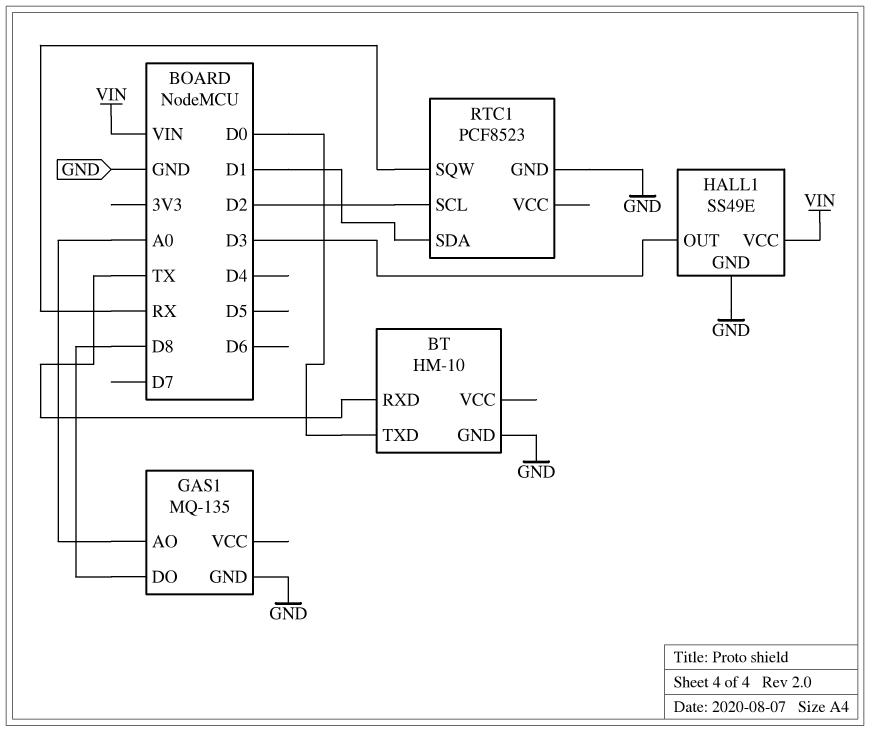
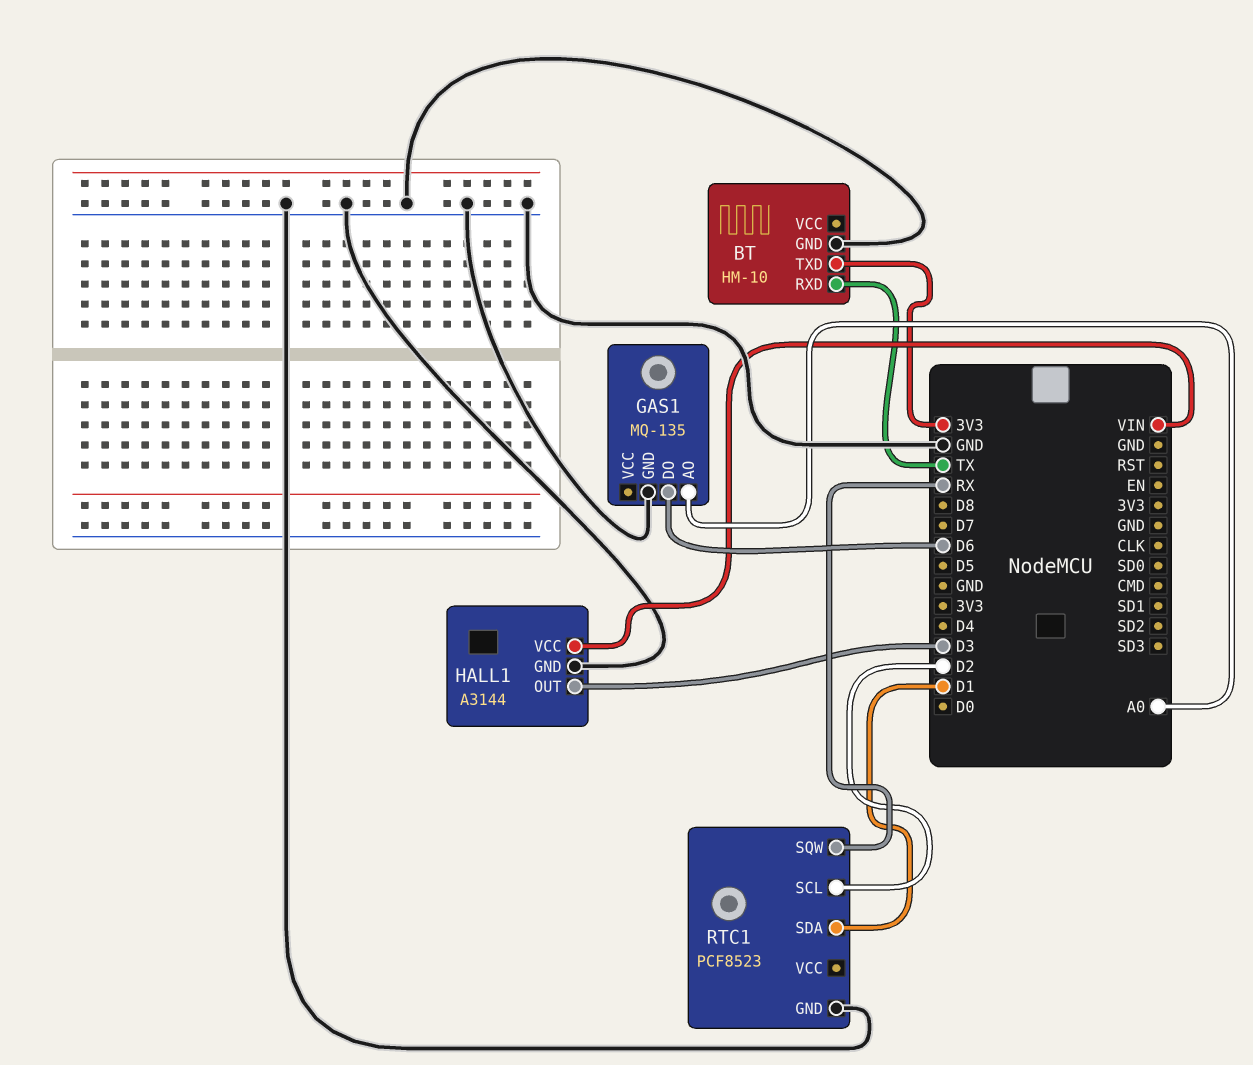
BT pin TXD: D0 -> 3V3
GAS1 pin DO: D8 -> D6
HALL1: SS49E -> A3144

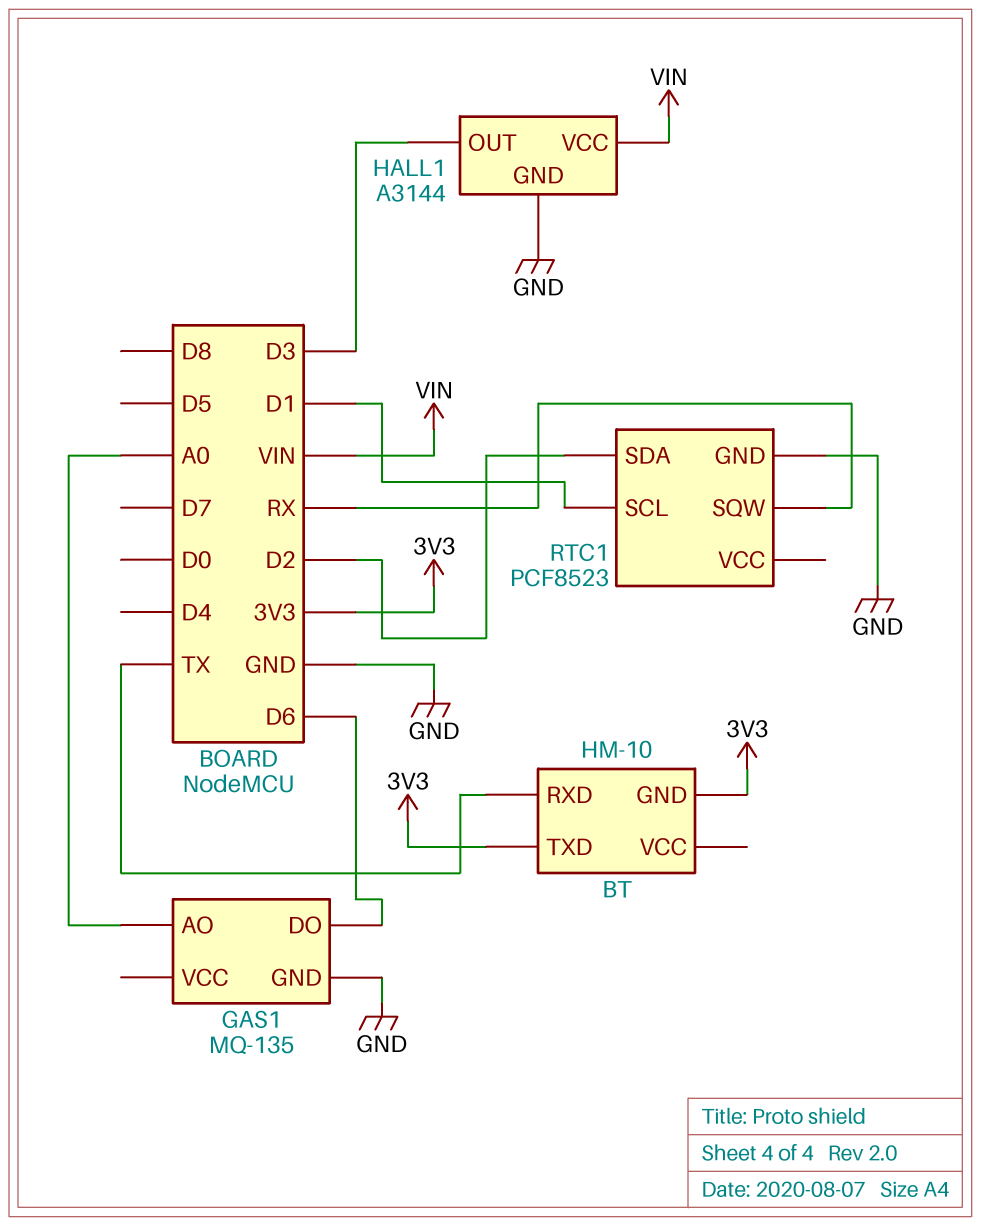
BT pin GND: GND -> 3V3
RTC1 pin SCL: D2 -> D1
RTC1 pin SDA: D1 -> D2

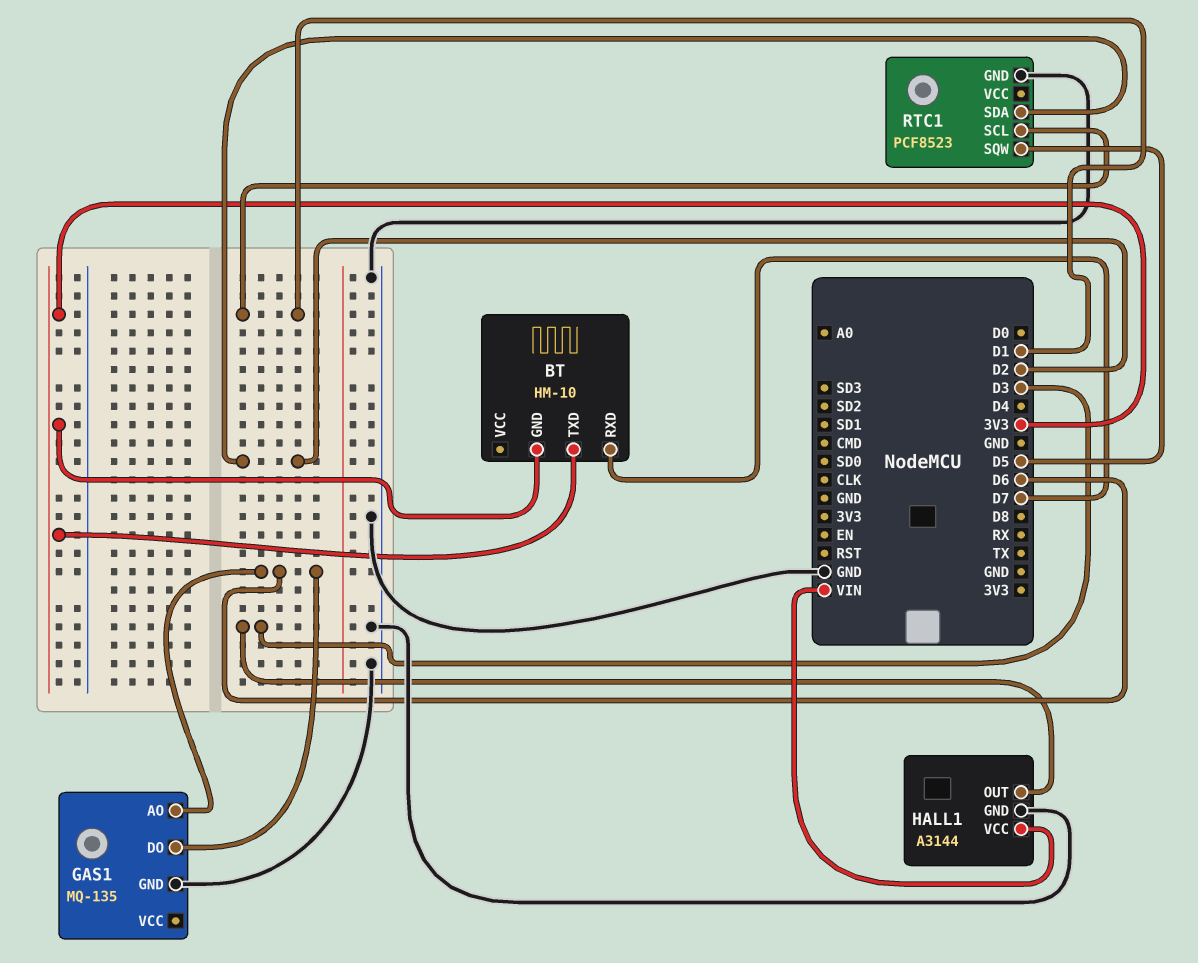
BT pin RXD: TX -> D7
GAS1 pin AO: A0 -> D6
RTC1 pin SQW: RX -> D5

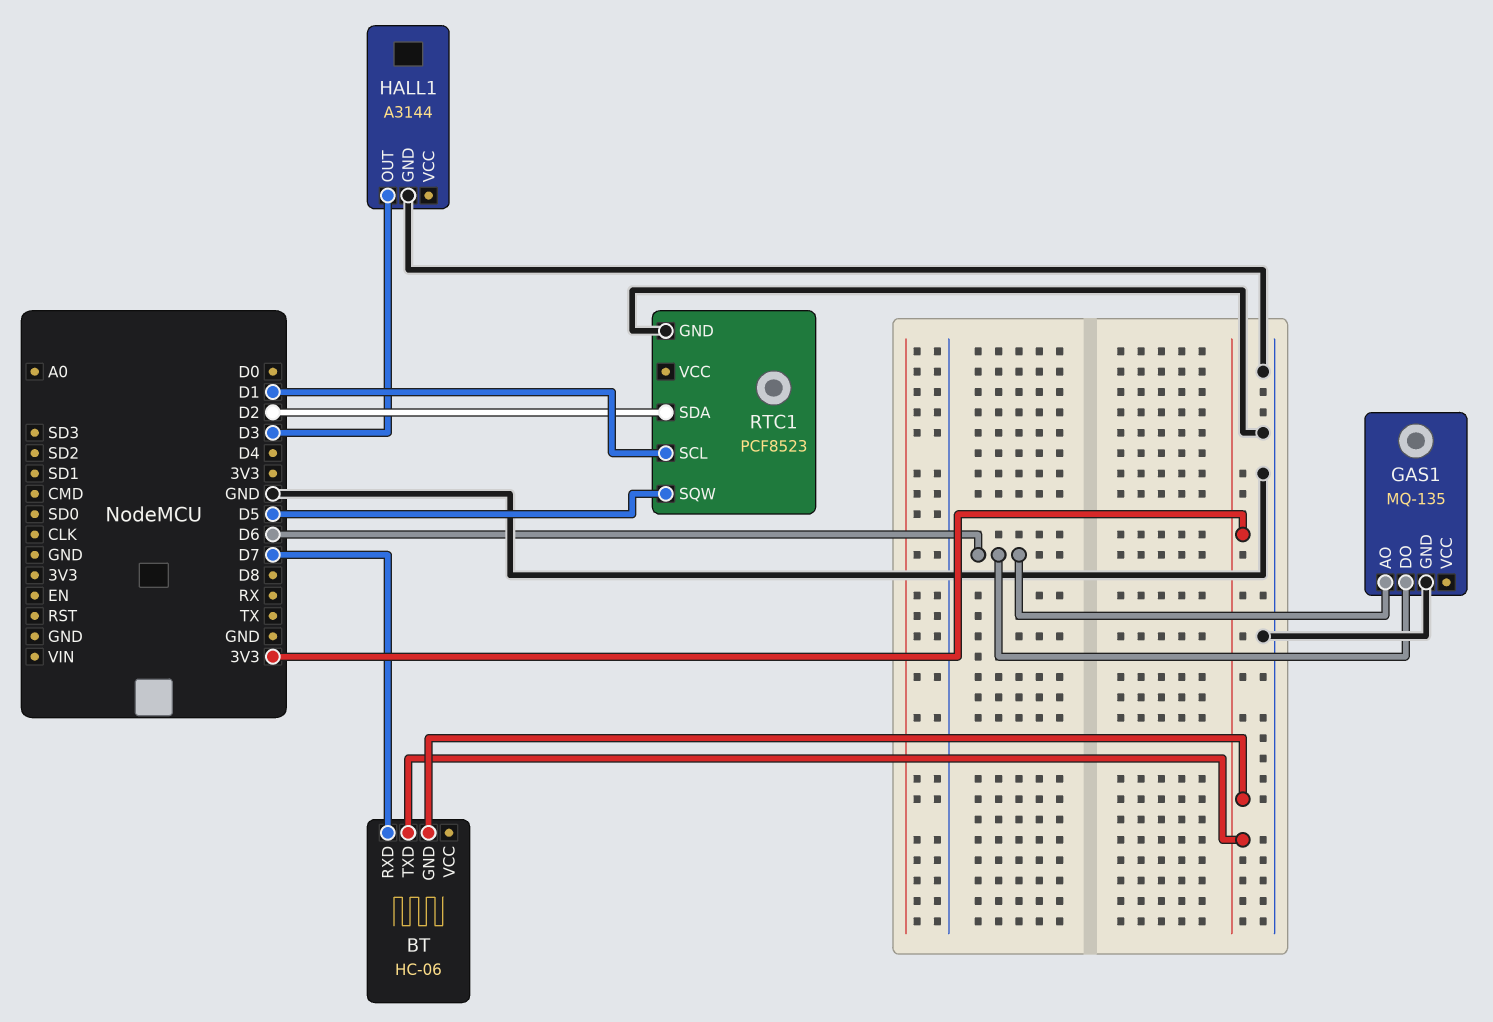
BT: HM-10 -> HC-06
HALL1 pin VCC: VIN -> none

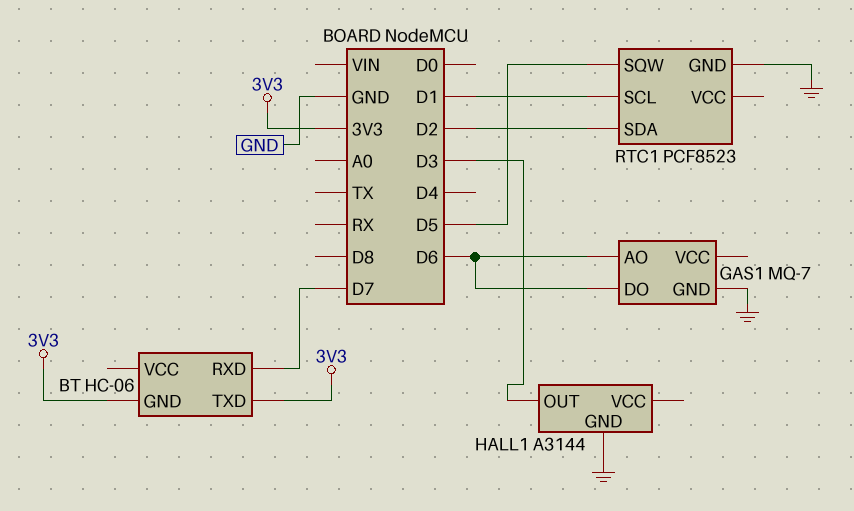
GAS1: MQ-135 -> MQ-7

